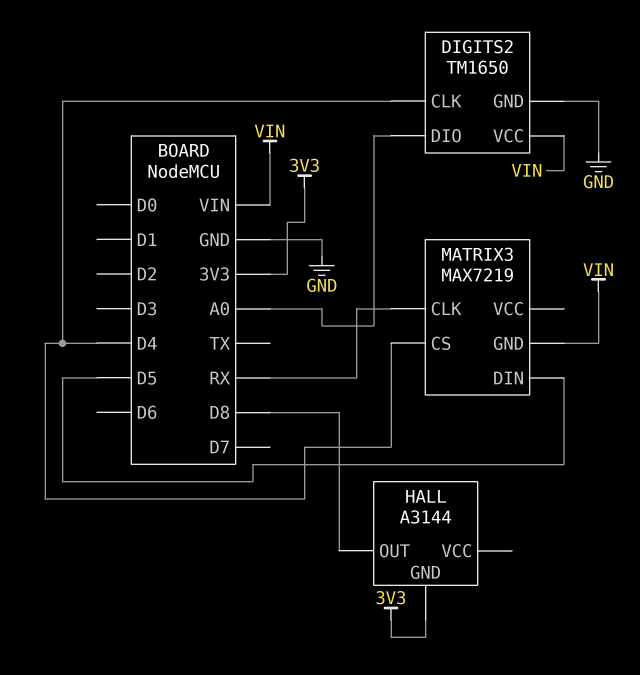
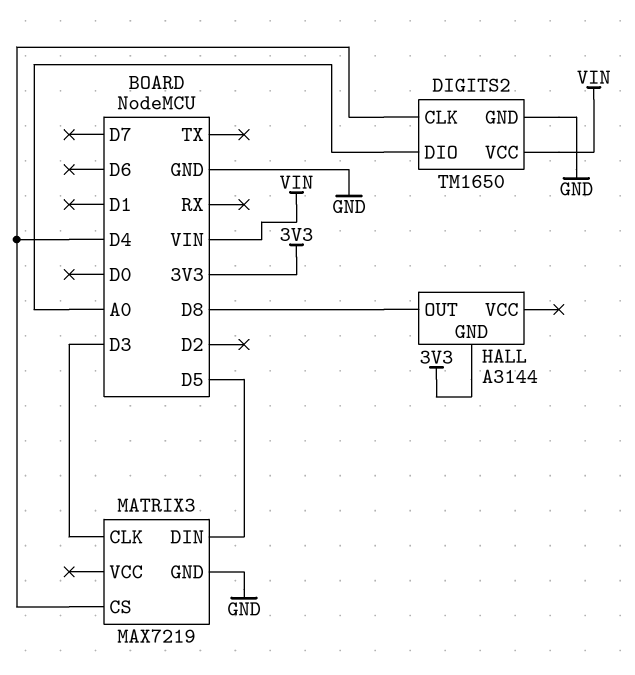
MATRIX3 pin CLK: RX -> D3
MATRIX3 pin GND: VIN -> GND

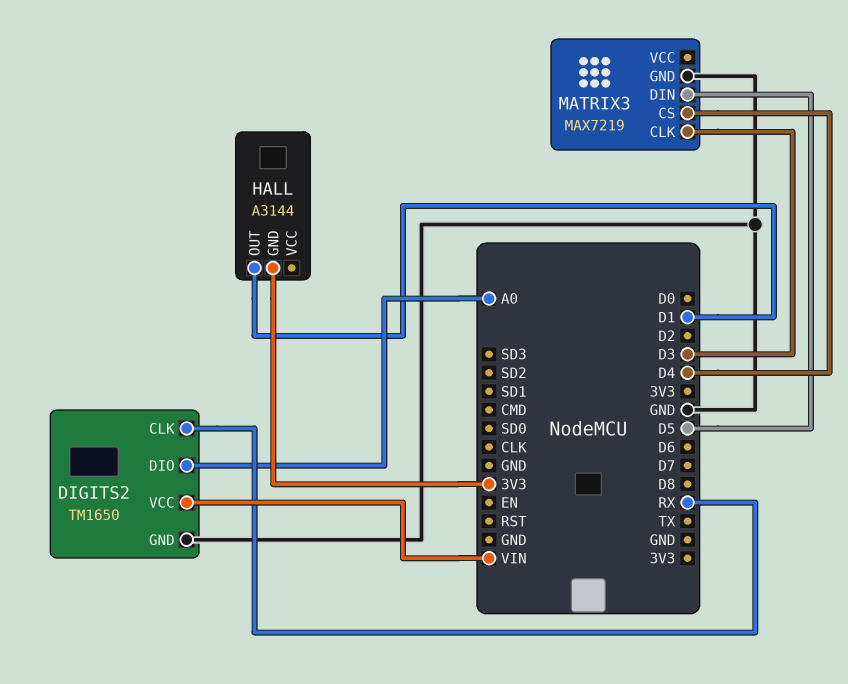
DIGITS2 pin CLK: D4 -> RX
HALL pin OUT: D8 -> D1

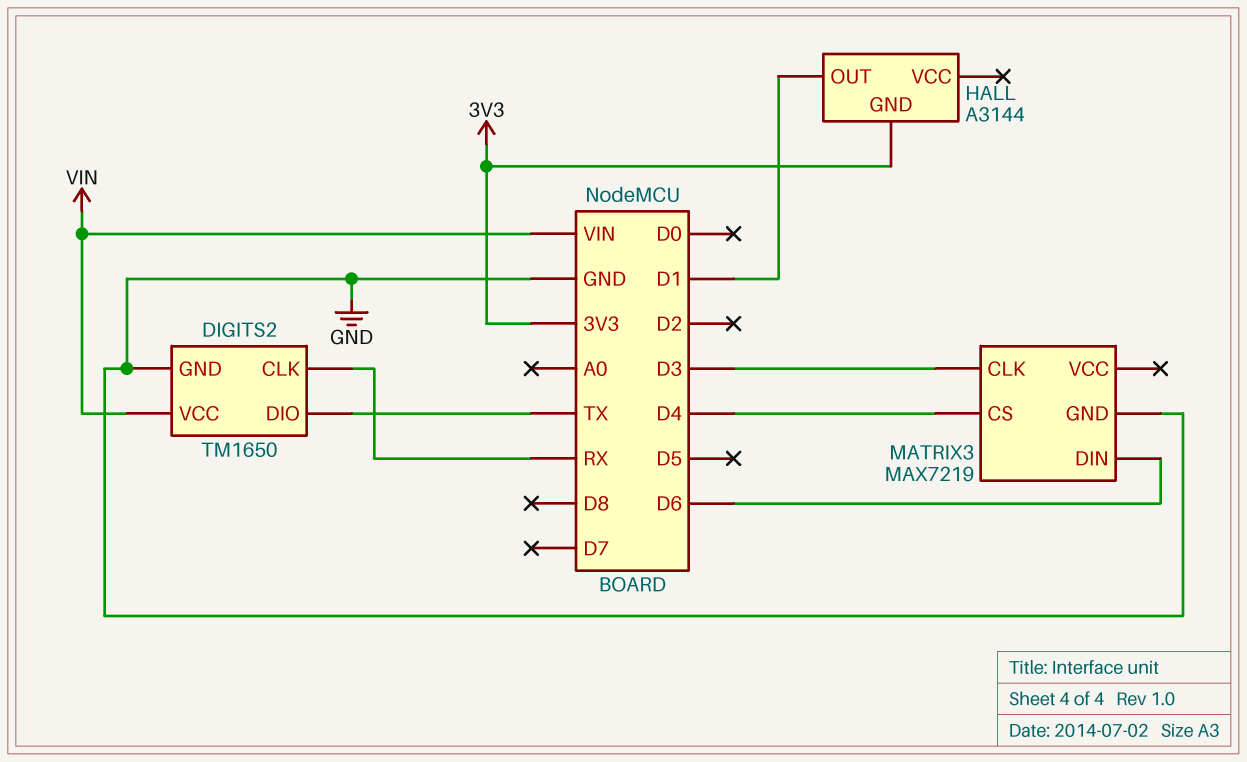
DIGITS2 pin DIO: A0 -> TX
MATRIX3 pin DIN: D5 -> D6

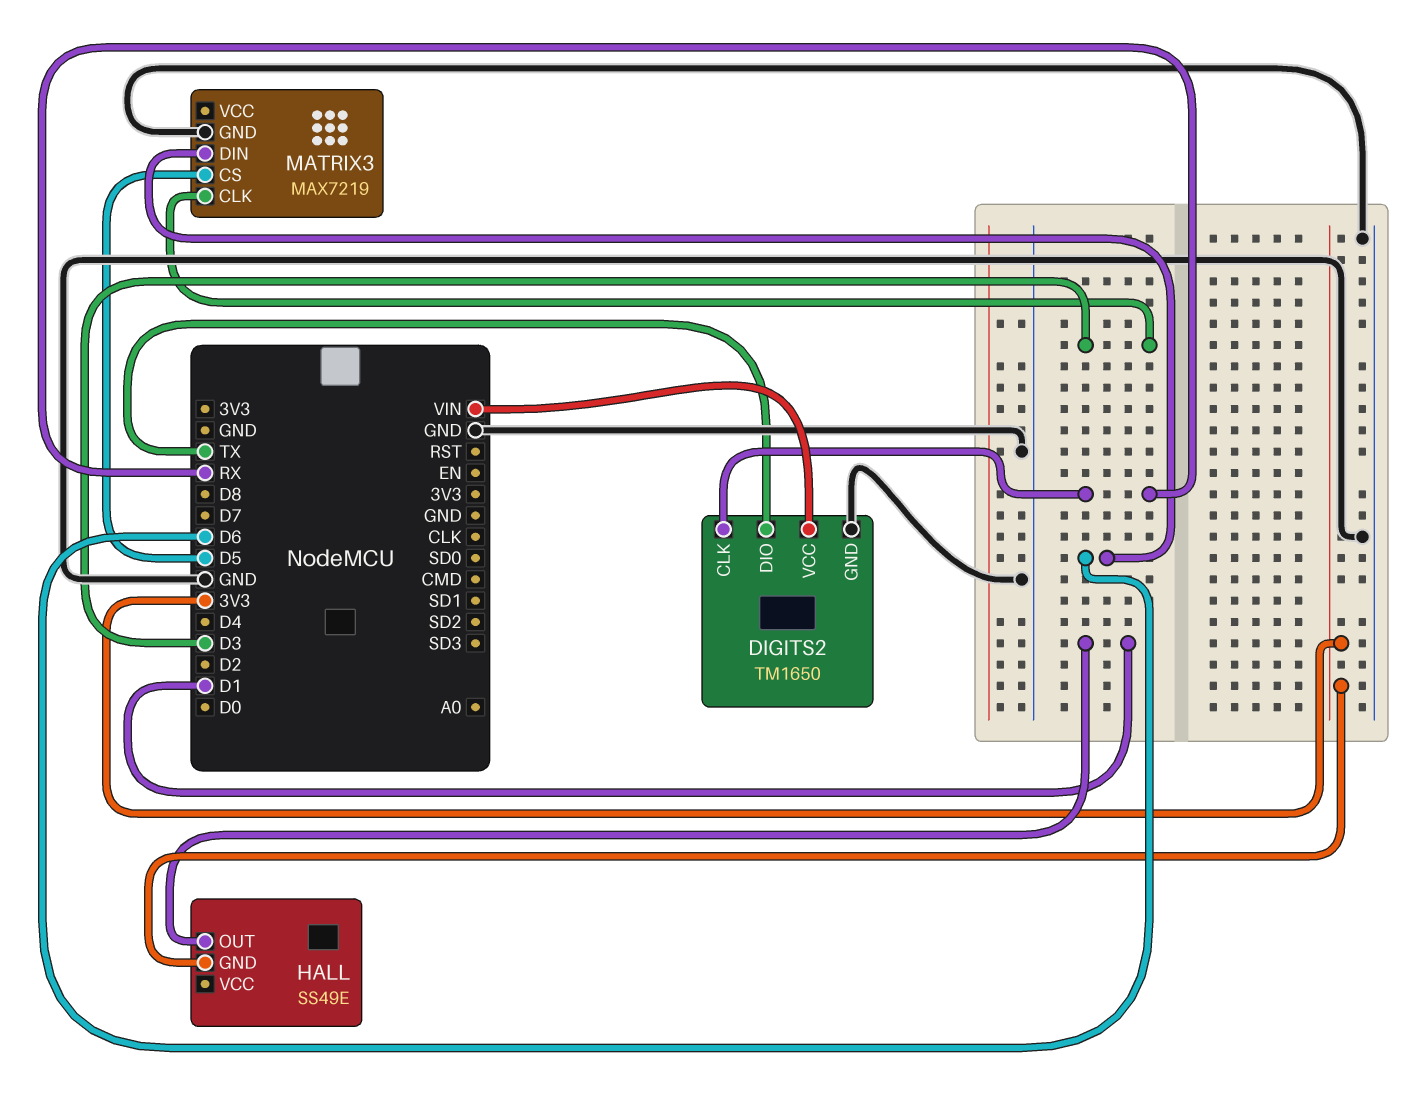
HALL: A3144 -> SS49E
MATRIX3 pin CS: D4 -> D5

